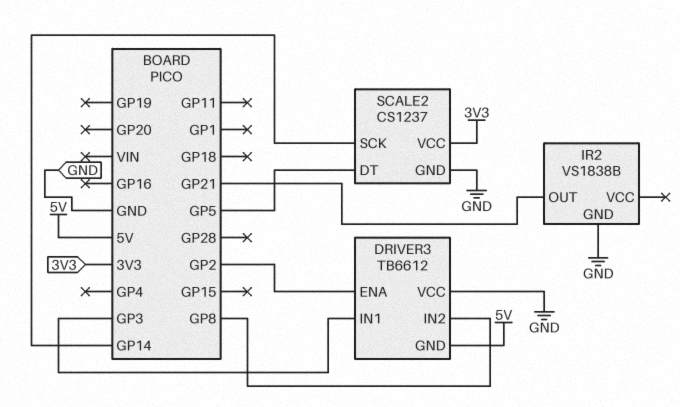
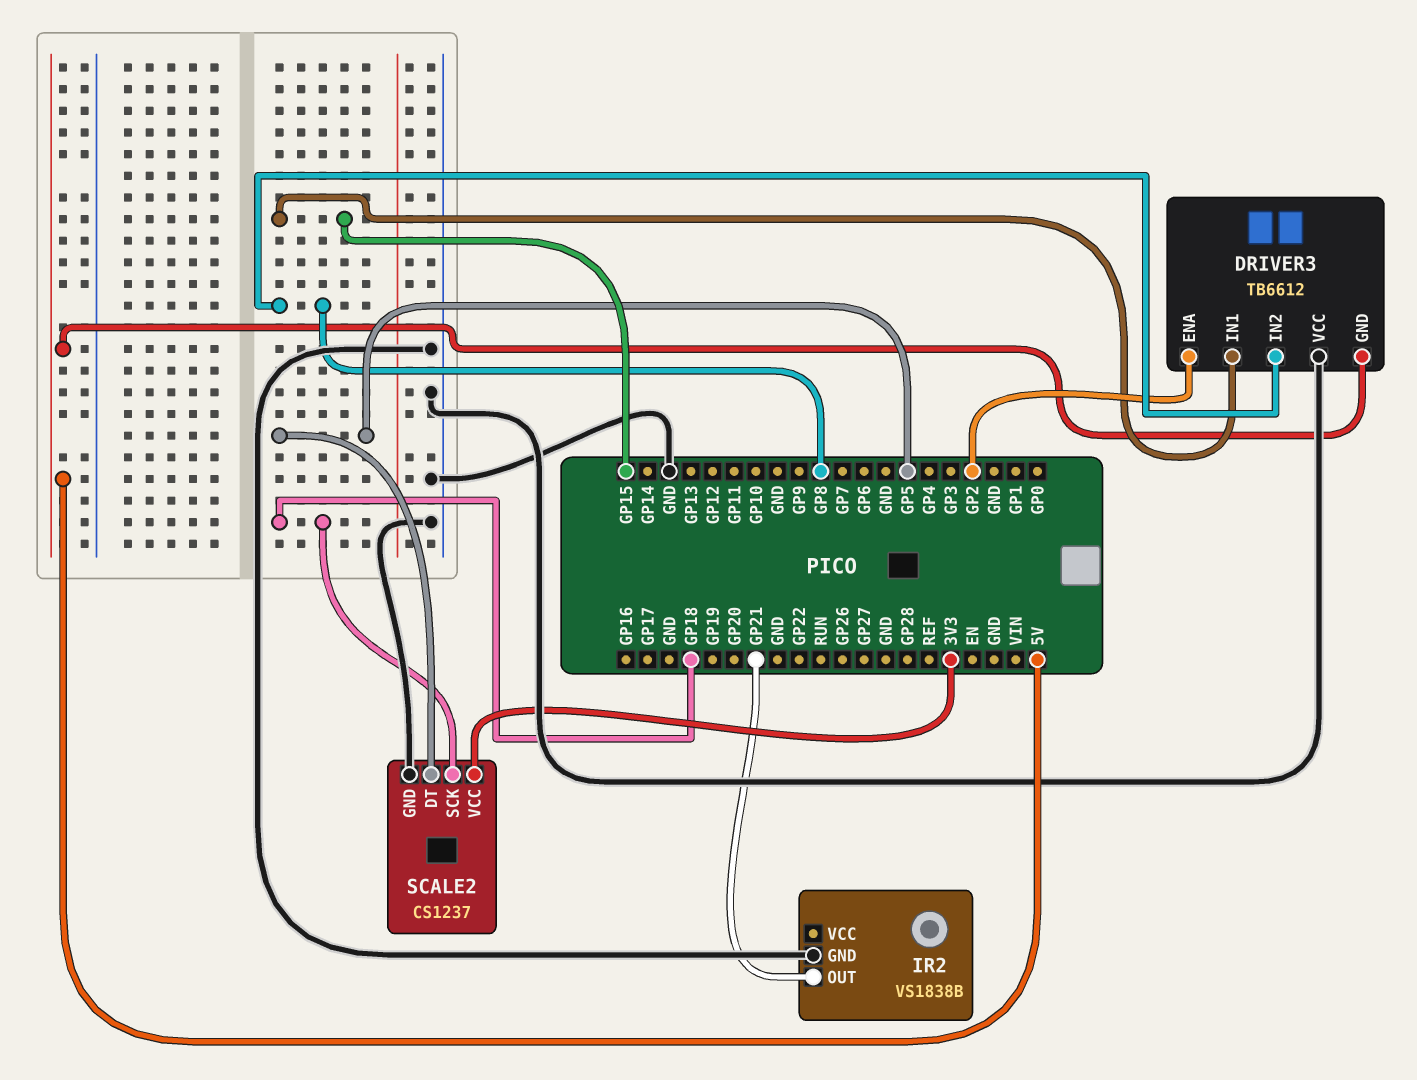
DRIVER3 pin IN1: GP3 -> GP15
SCALE2 pin SCK: GP14 -> GP18

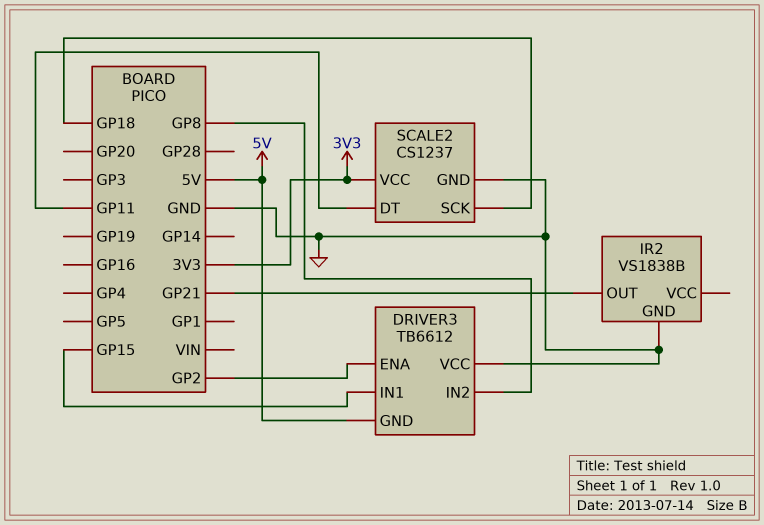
SCALE2 pin DT: GP5 -> GP11

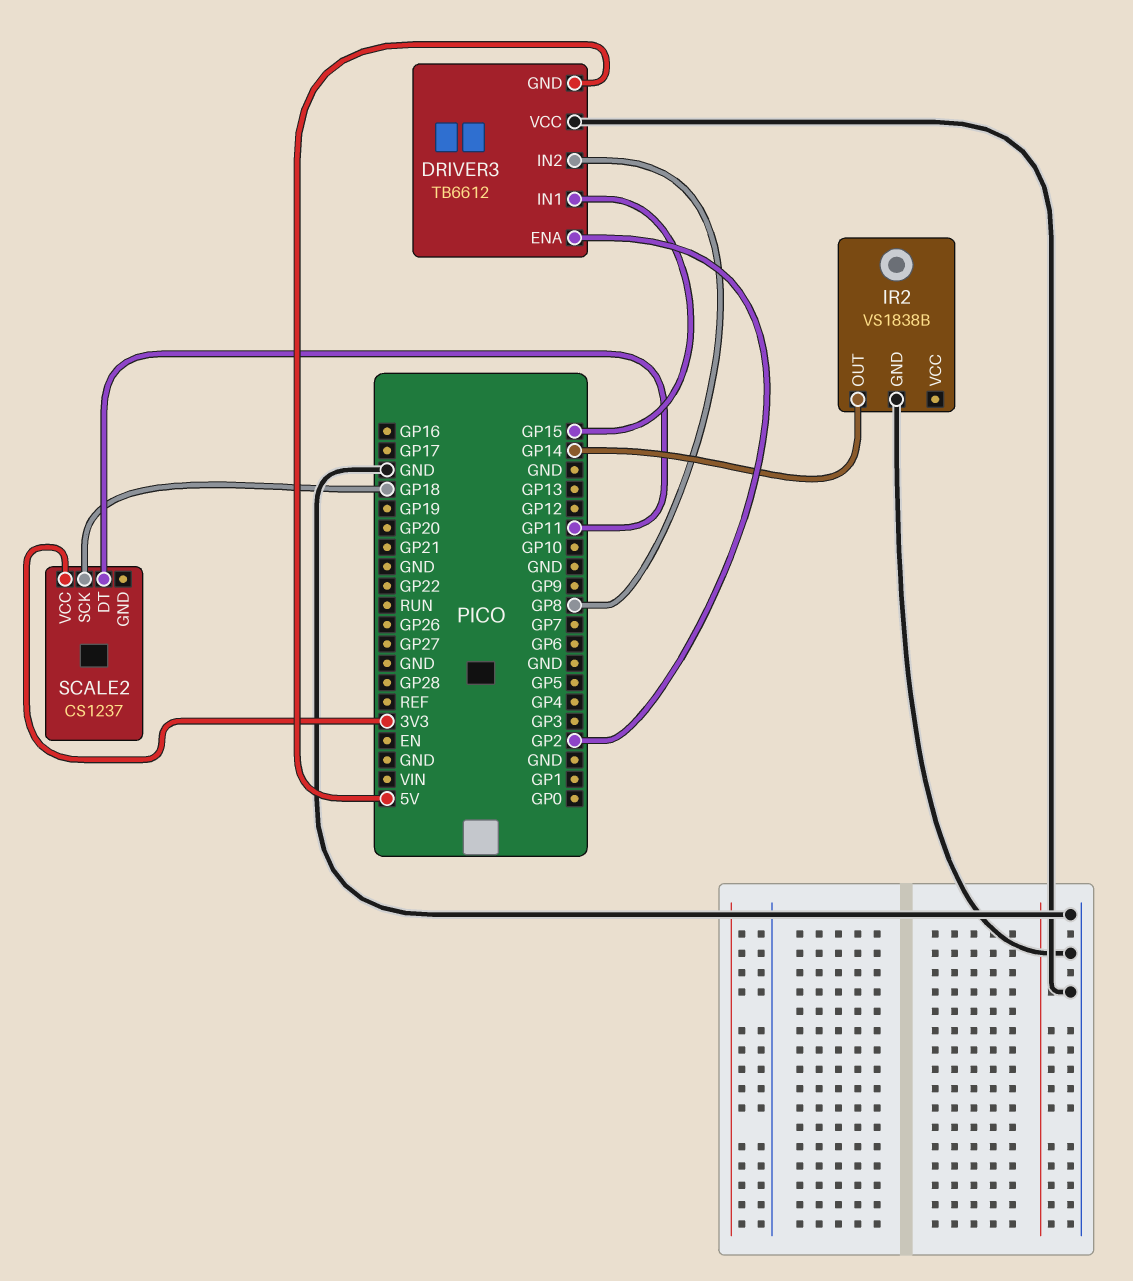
IR2 pin OUT: GP21 -> GP14
SCALE2 pin GND: GND -> none

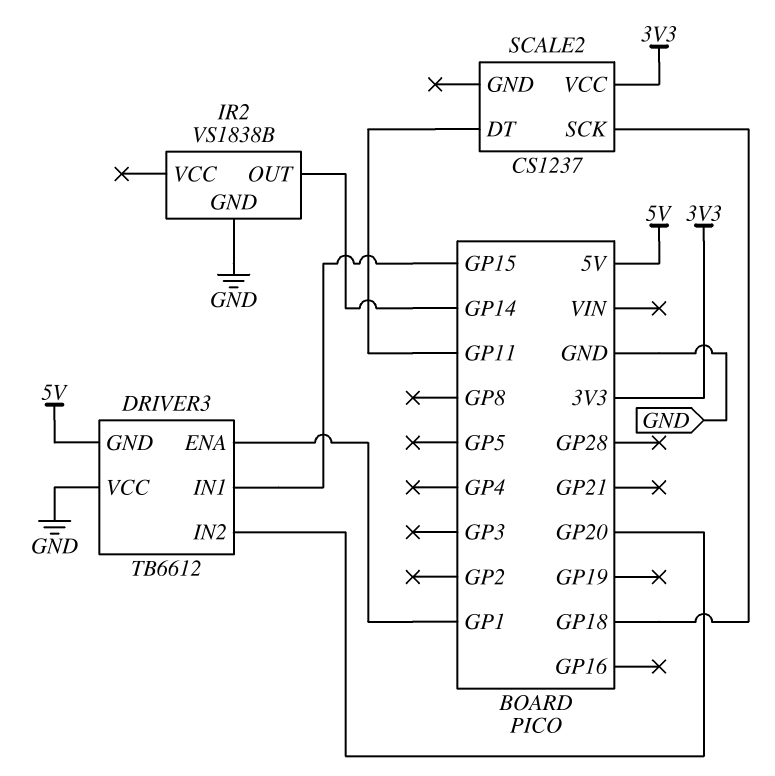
DRIVER3 pin ENA: GP2 -> GP1
DRIVER3 pin IN2: GP8 -> GP20

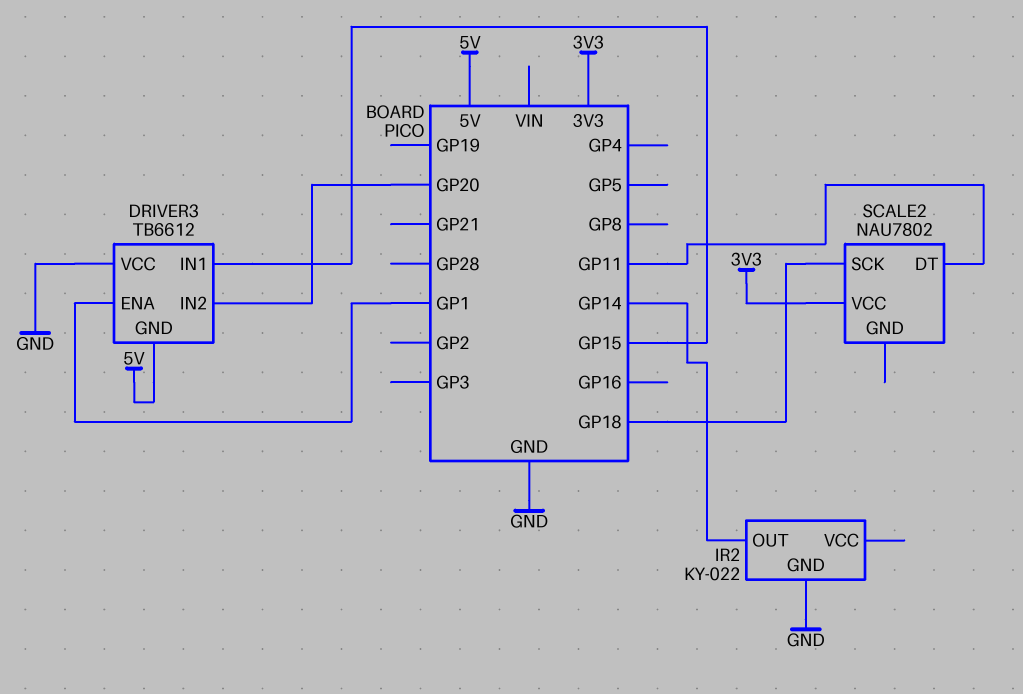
IR2: VS1838B -> KY-022
SCALE2: CS1237 -> NAU7802

